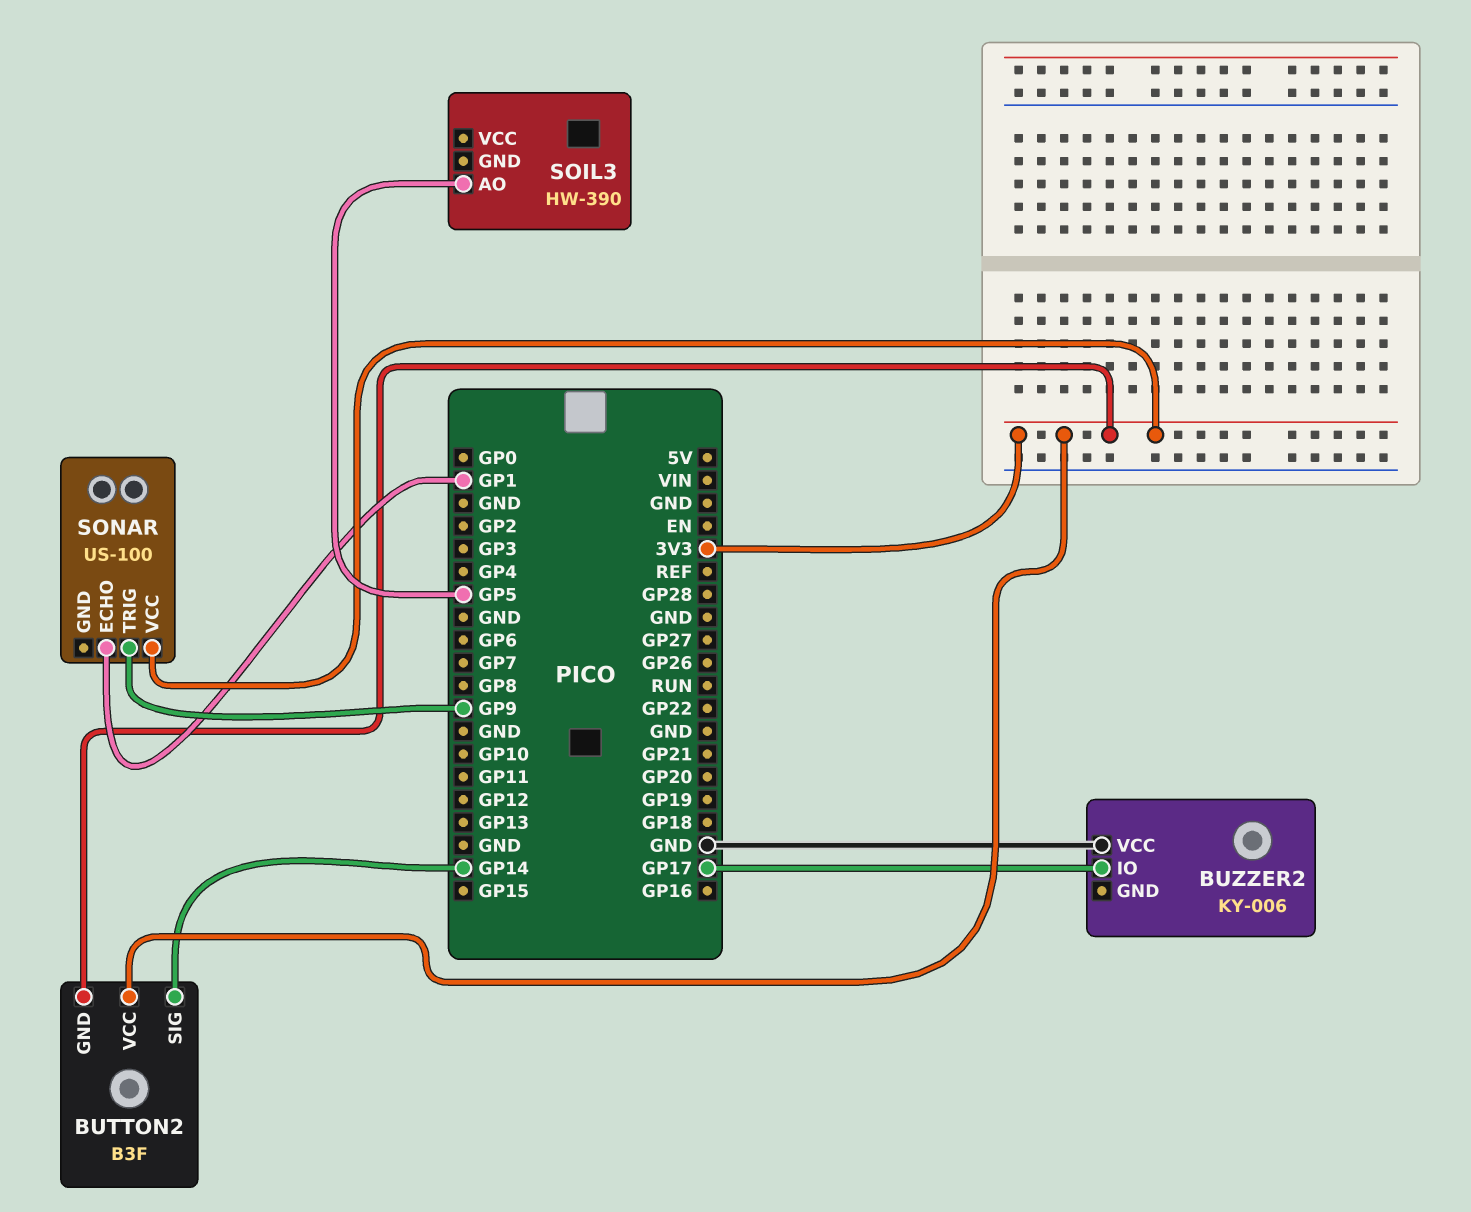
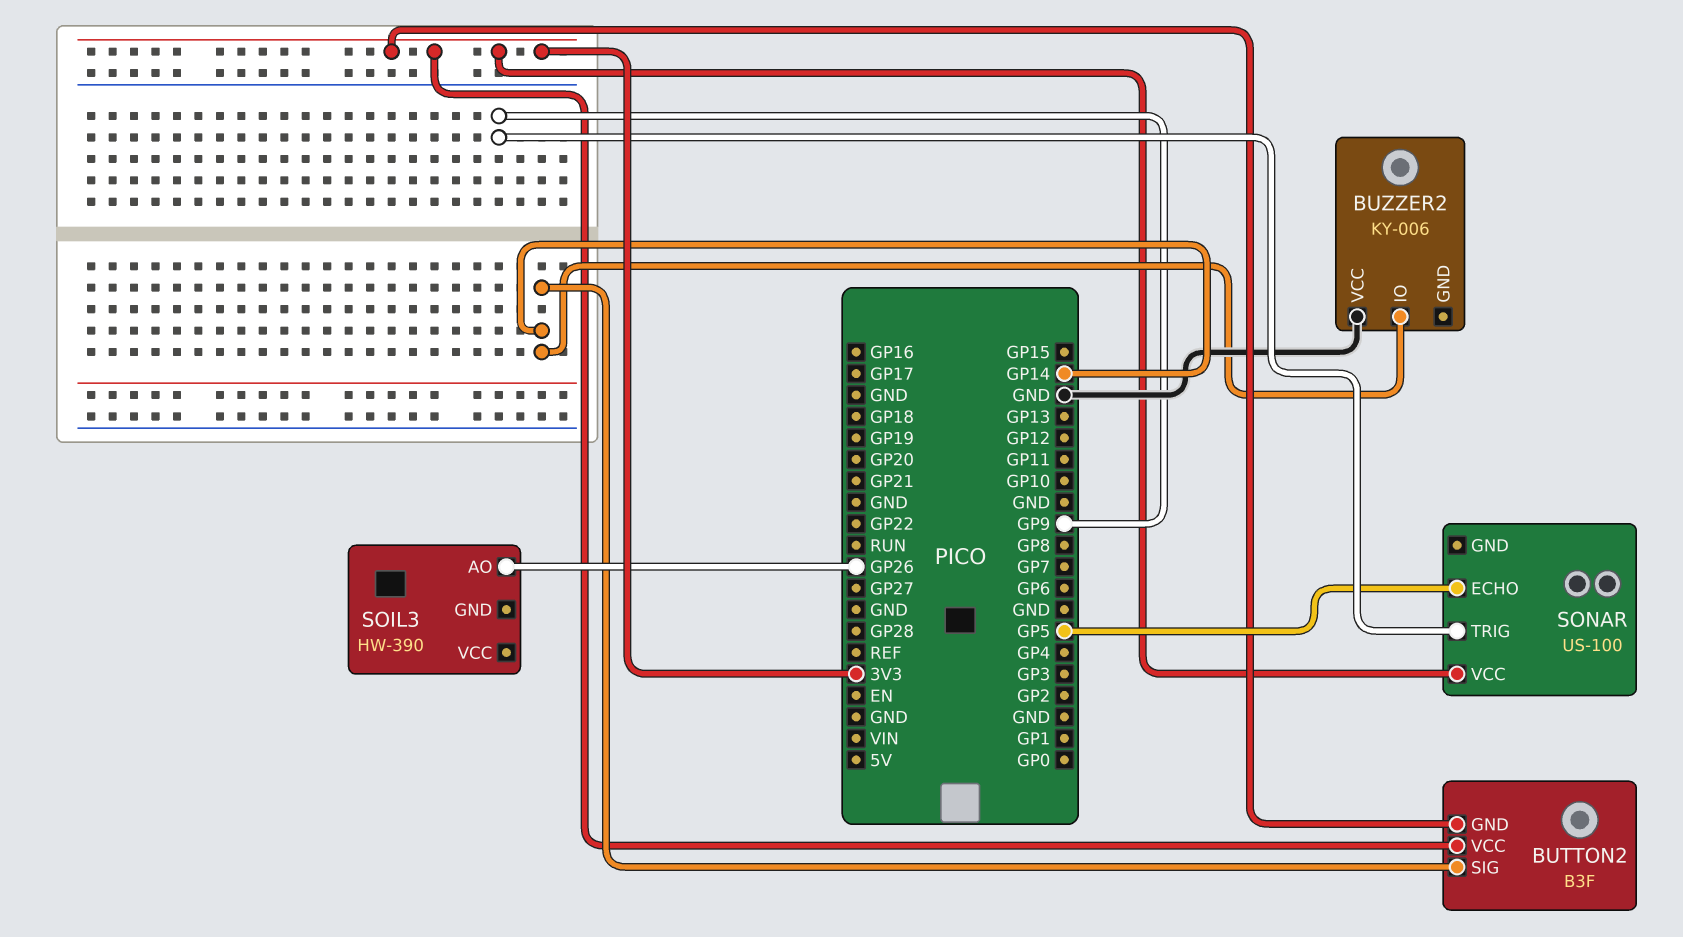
BUZZER2 pin IO: GP17 -> GP14
SOIL3 pin AO: GP5 -> GP26
SONAR pin ECHO: GP1 -> GP5

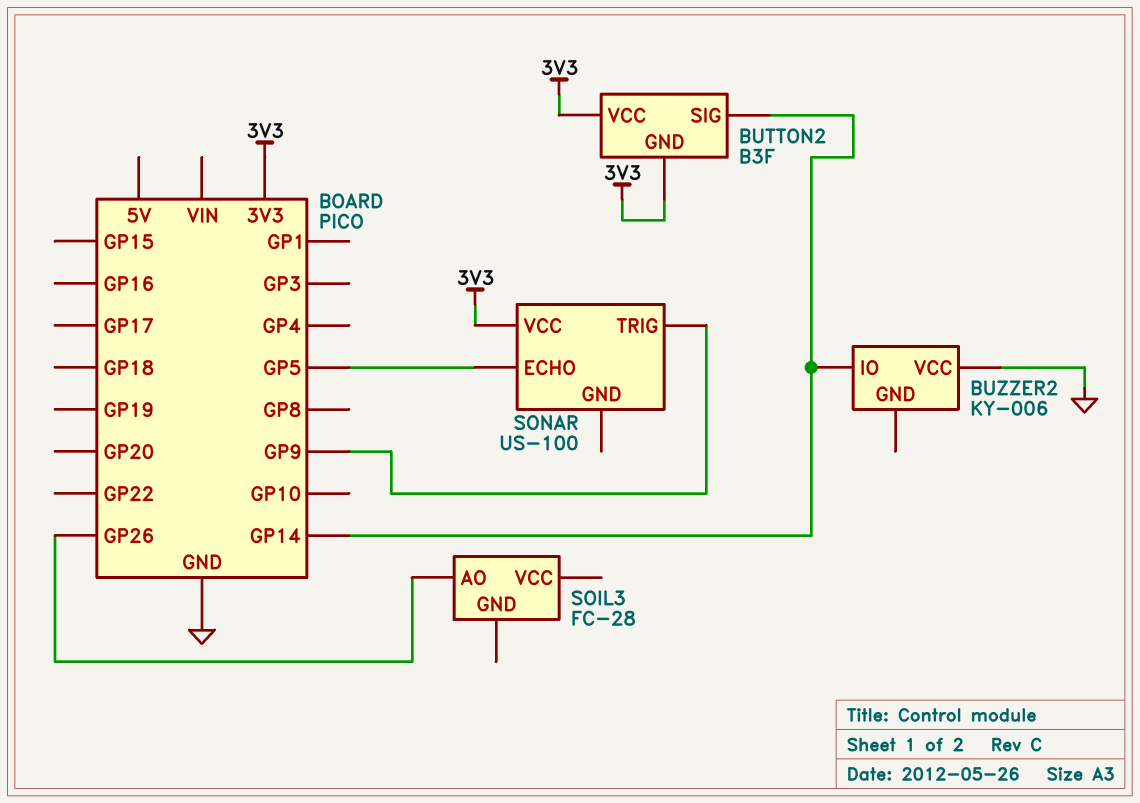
SOIL3: HW-390 -> FC-28

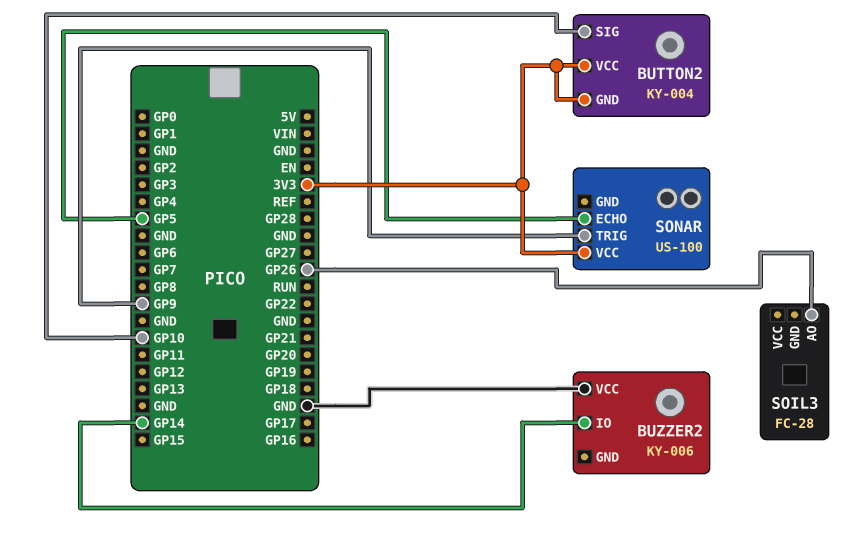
BUTTON2: B3F -> KY-004
BUTTON2 pin SIG: GP14 -> GP10

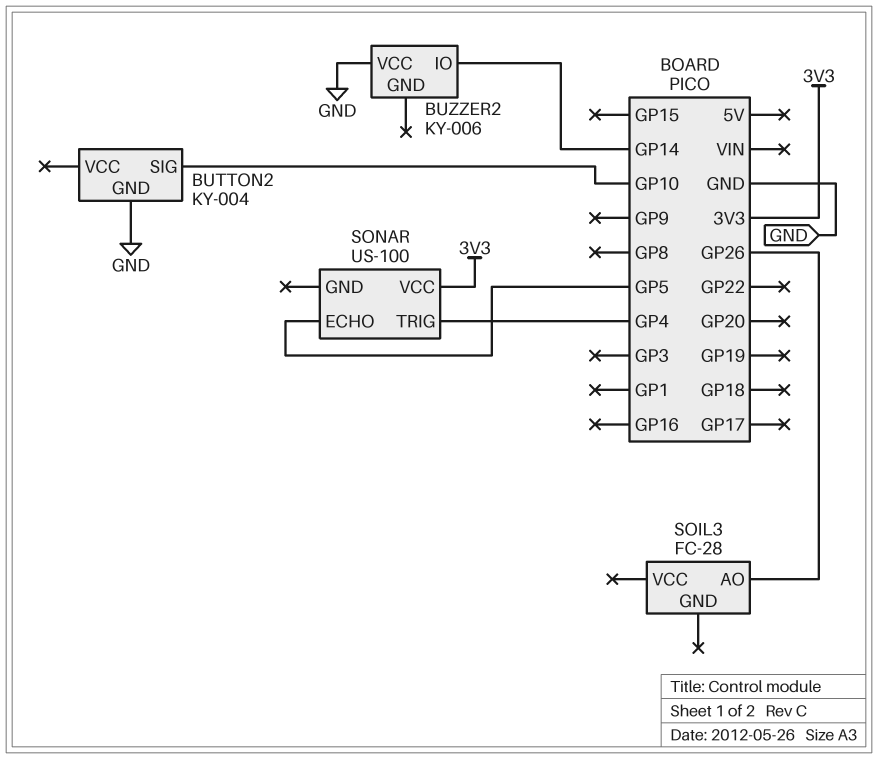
BUTTON2 pin GND: 3V3 -> GND
BUTTON2 pin VCC: 3V3 -> none
SONAR pin TRIG: GP9 -> GP4

